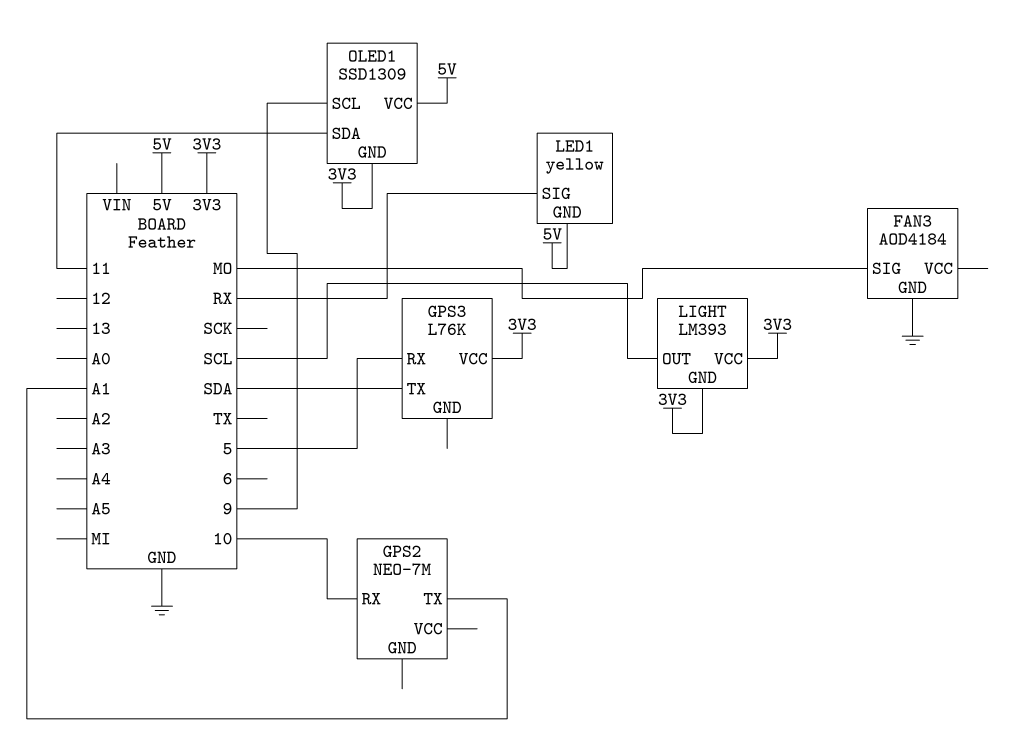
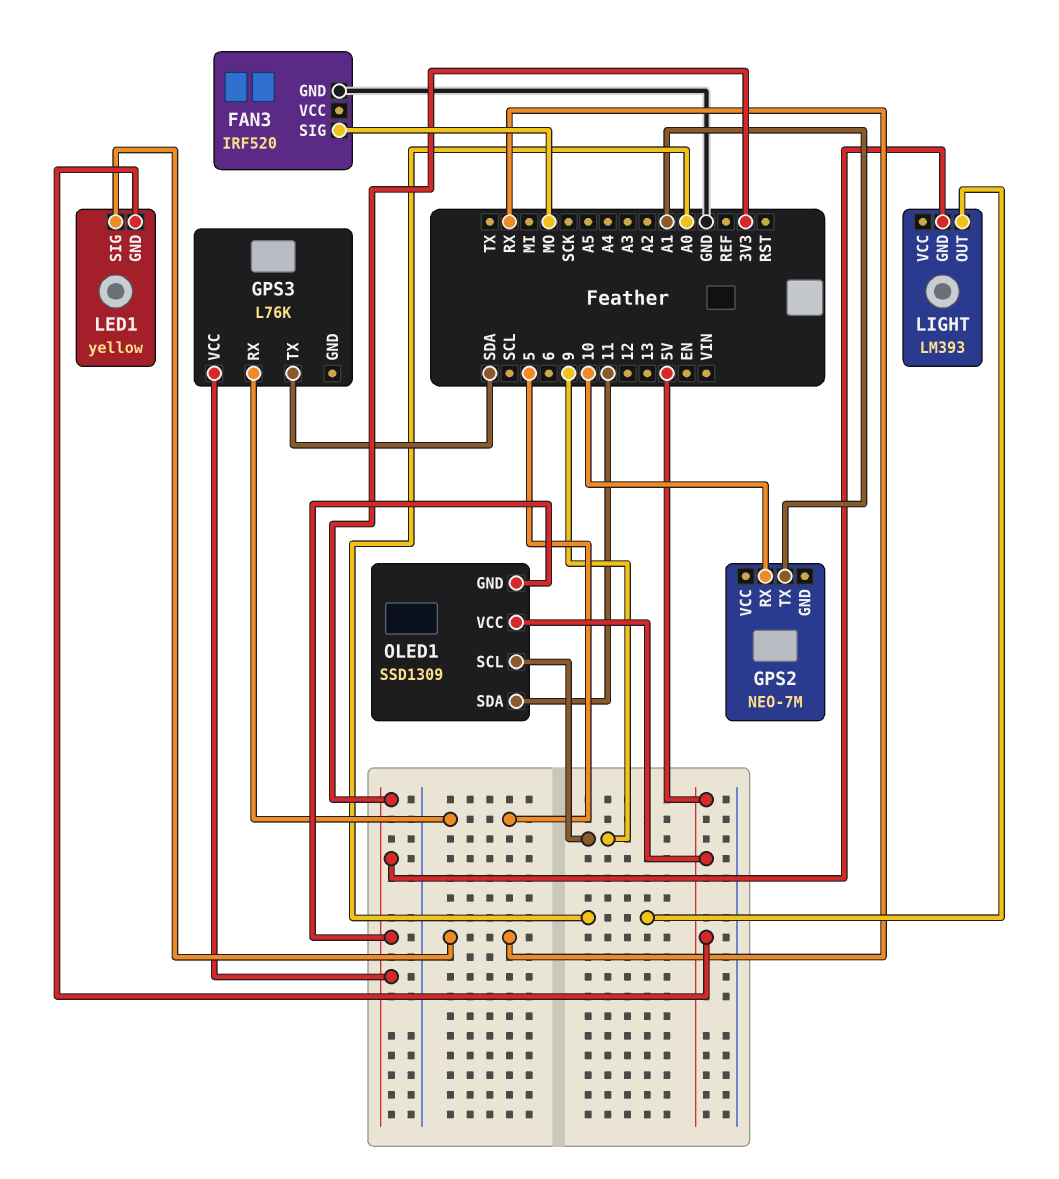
FAN3: AOD4184 -> IRF520
LIGHT pin OUT: SCL -> A0
LIGHT pin VCC: 3V3 -> none

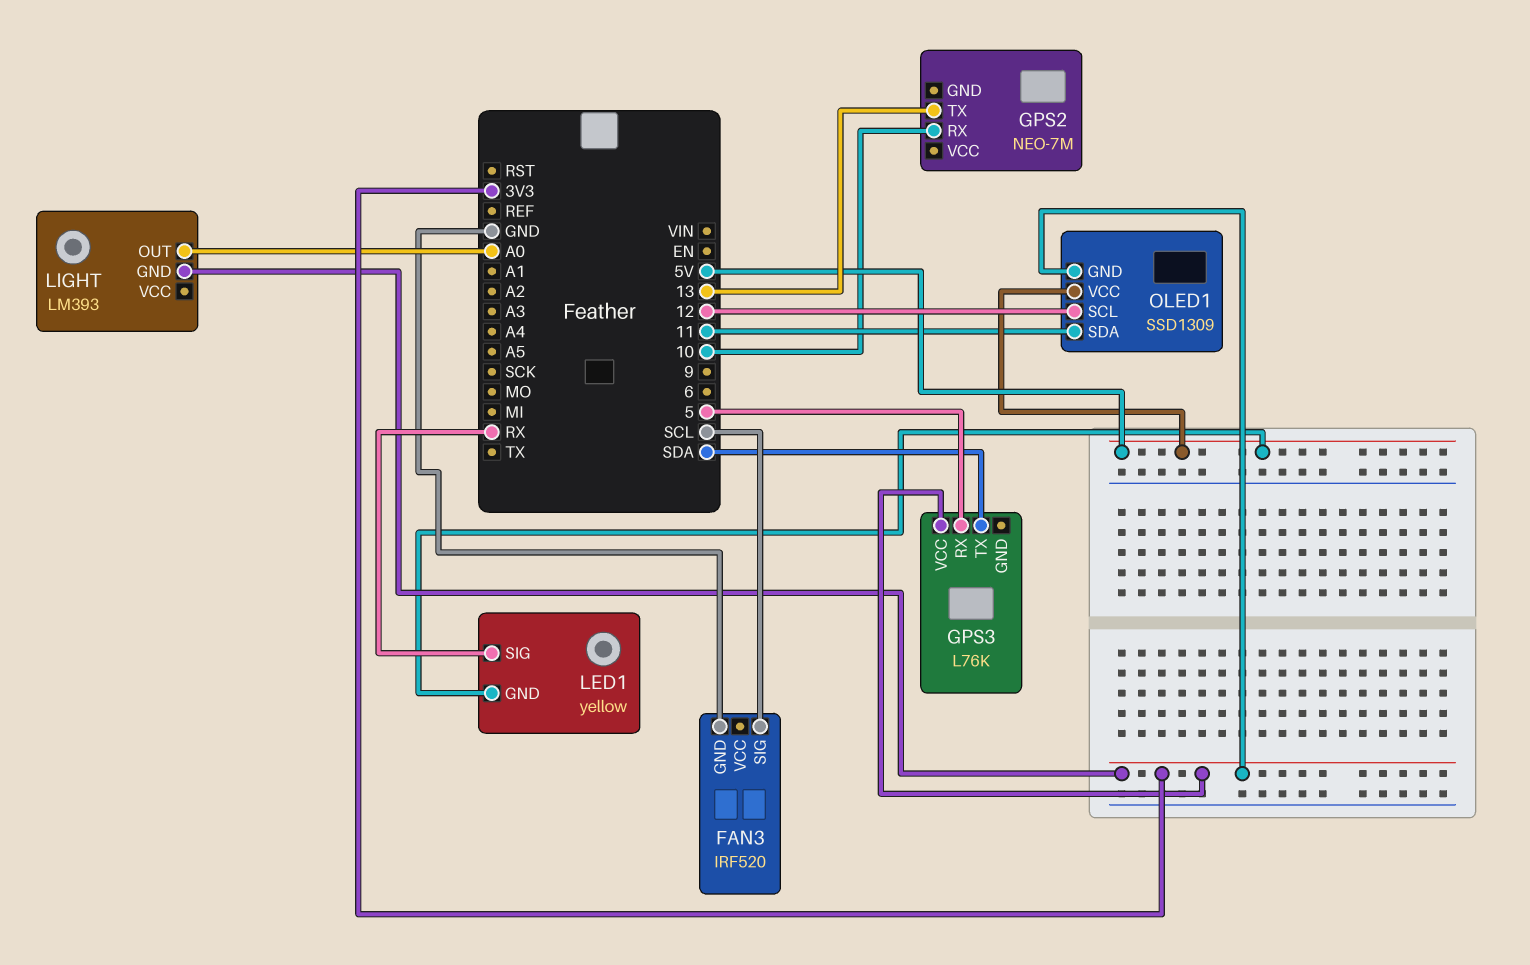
FAN3 pin SIG: MO -> SCL
GPS2 pin TX: A1 -> 13
OLED1 pin SCL: 9 -> 12

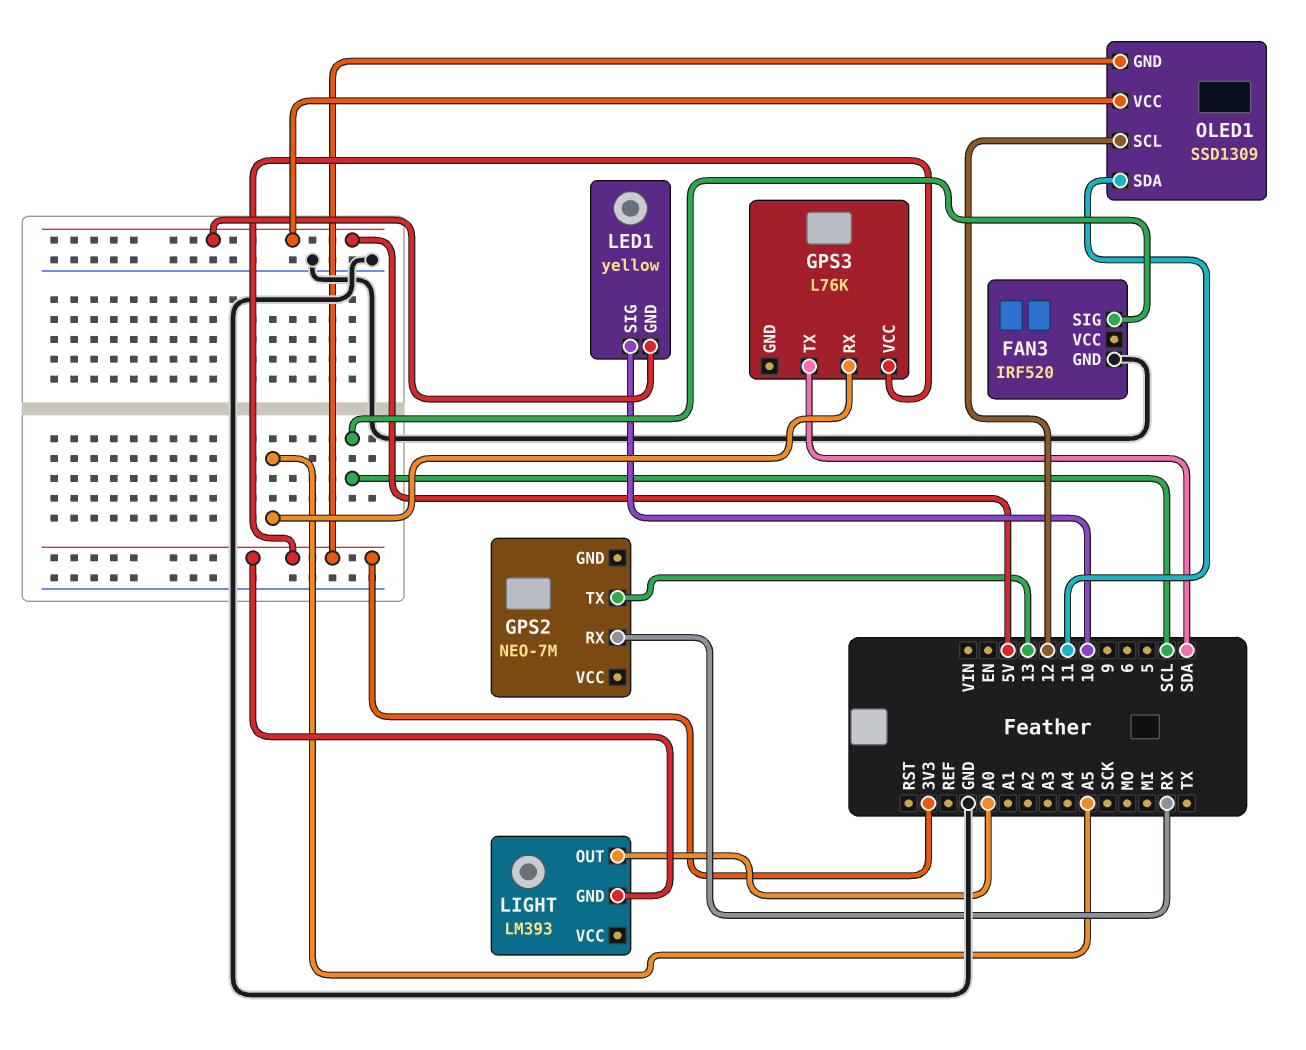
GPS2 pin RX: 10 -> RX
GPS3 pin RX: 5 -> A5
LED1 pin SIG: RX -> 10

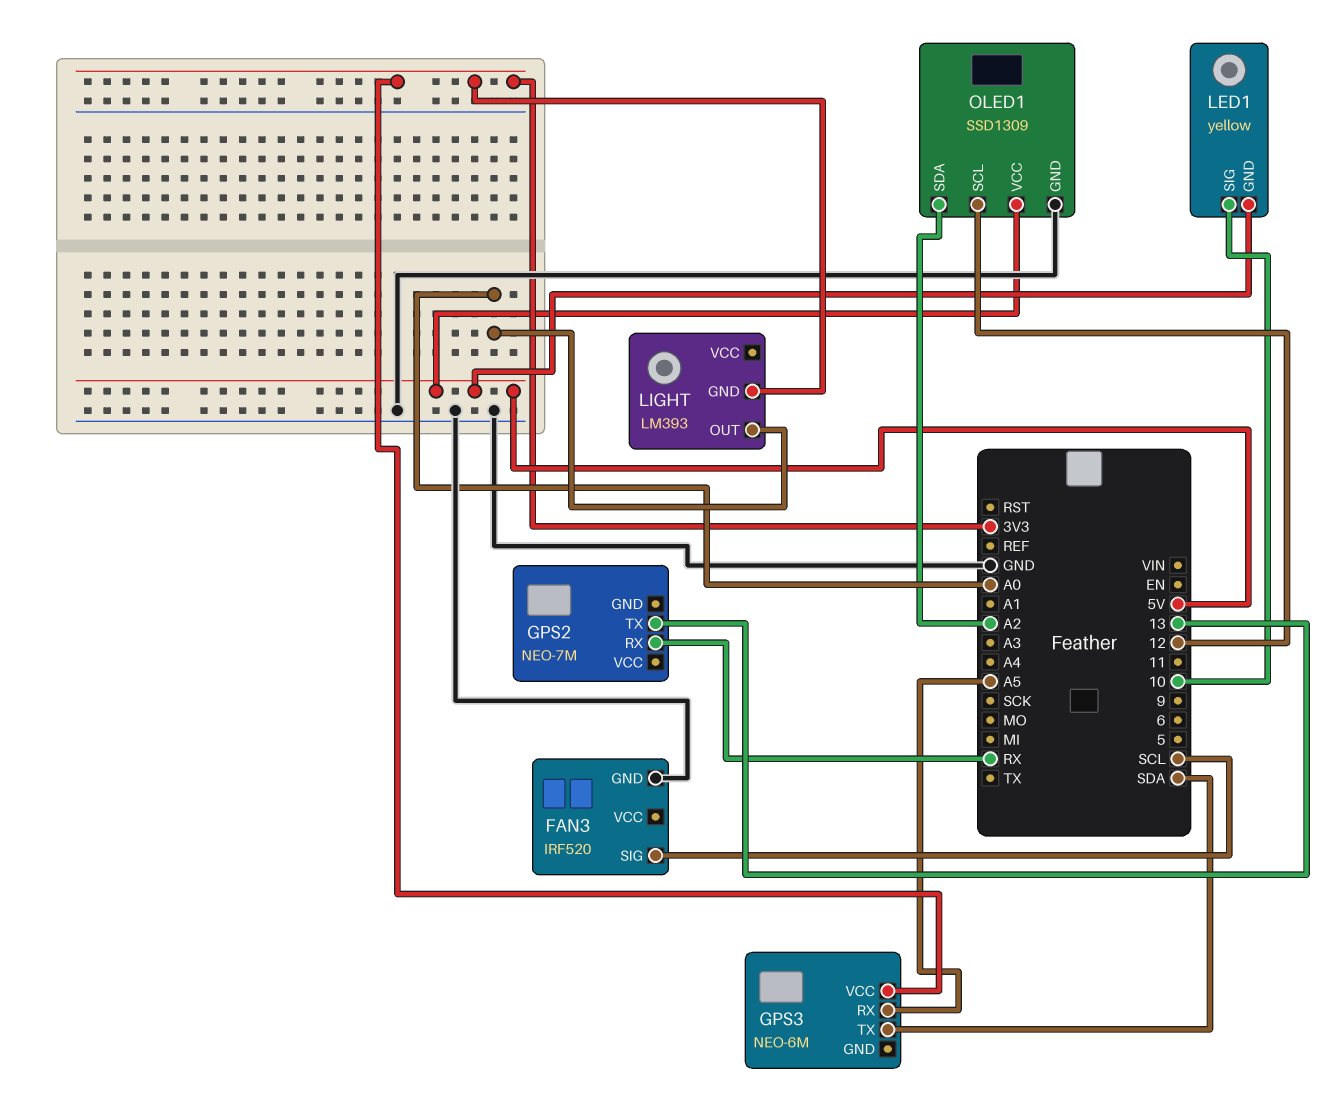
GPS3: L76K -> NEO-6M
OLED1 pin GND: 3V3 -> GND
OLED1 pin SDA: 11 -> A2

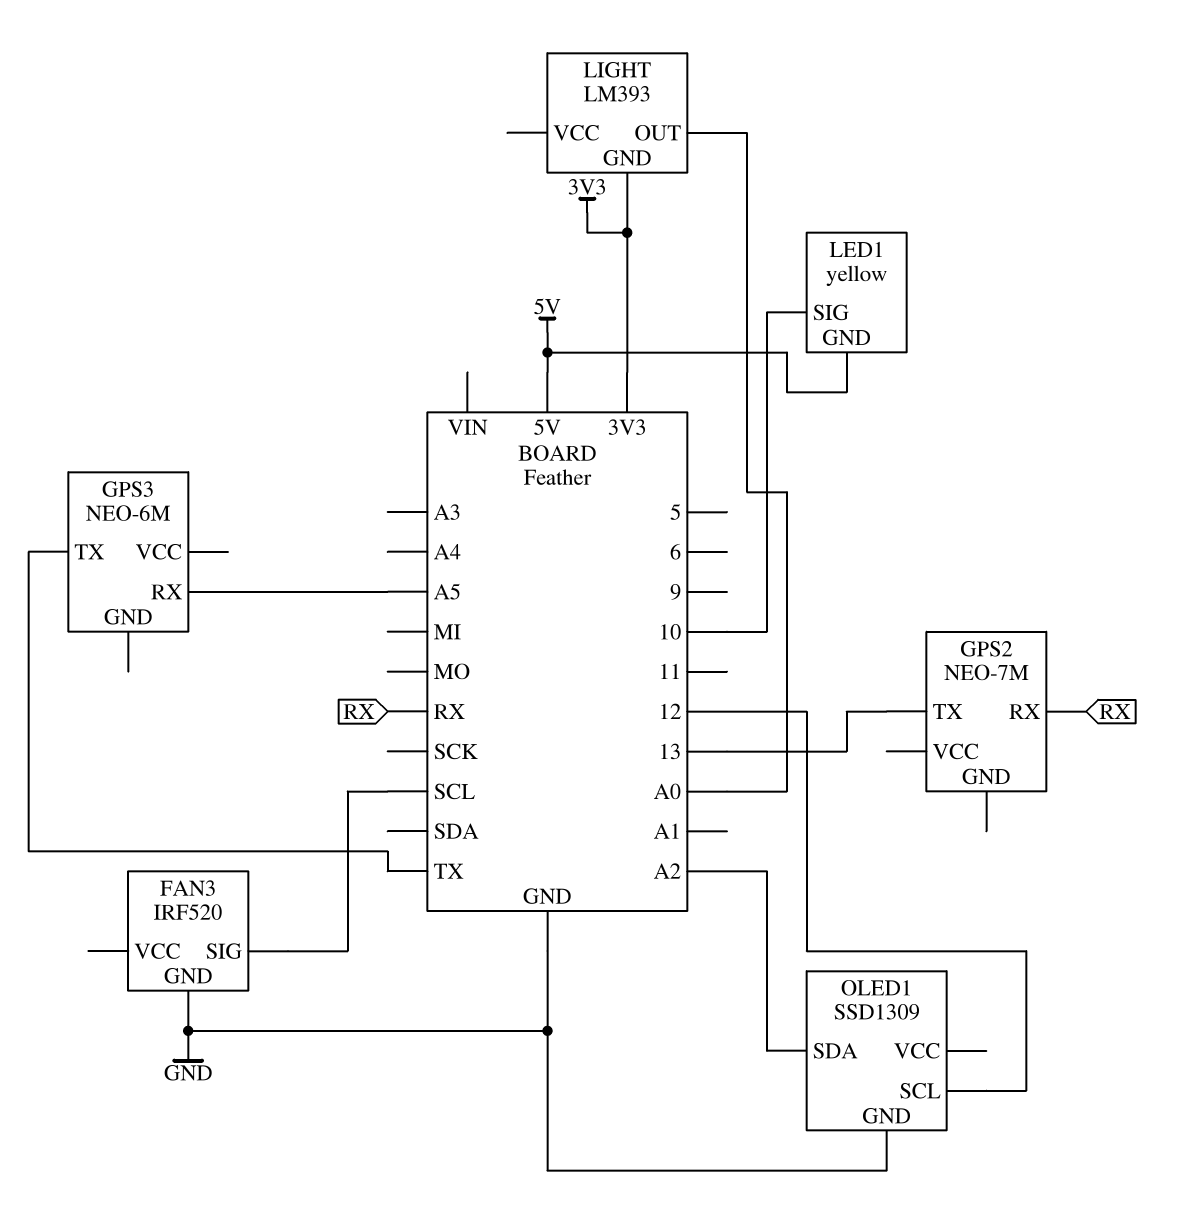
GPS3 pin TX: SDA -> TX
GPS3 pin VCC: 3V3 -> none
OLED1 pin VCC: 5V -> none

